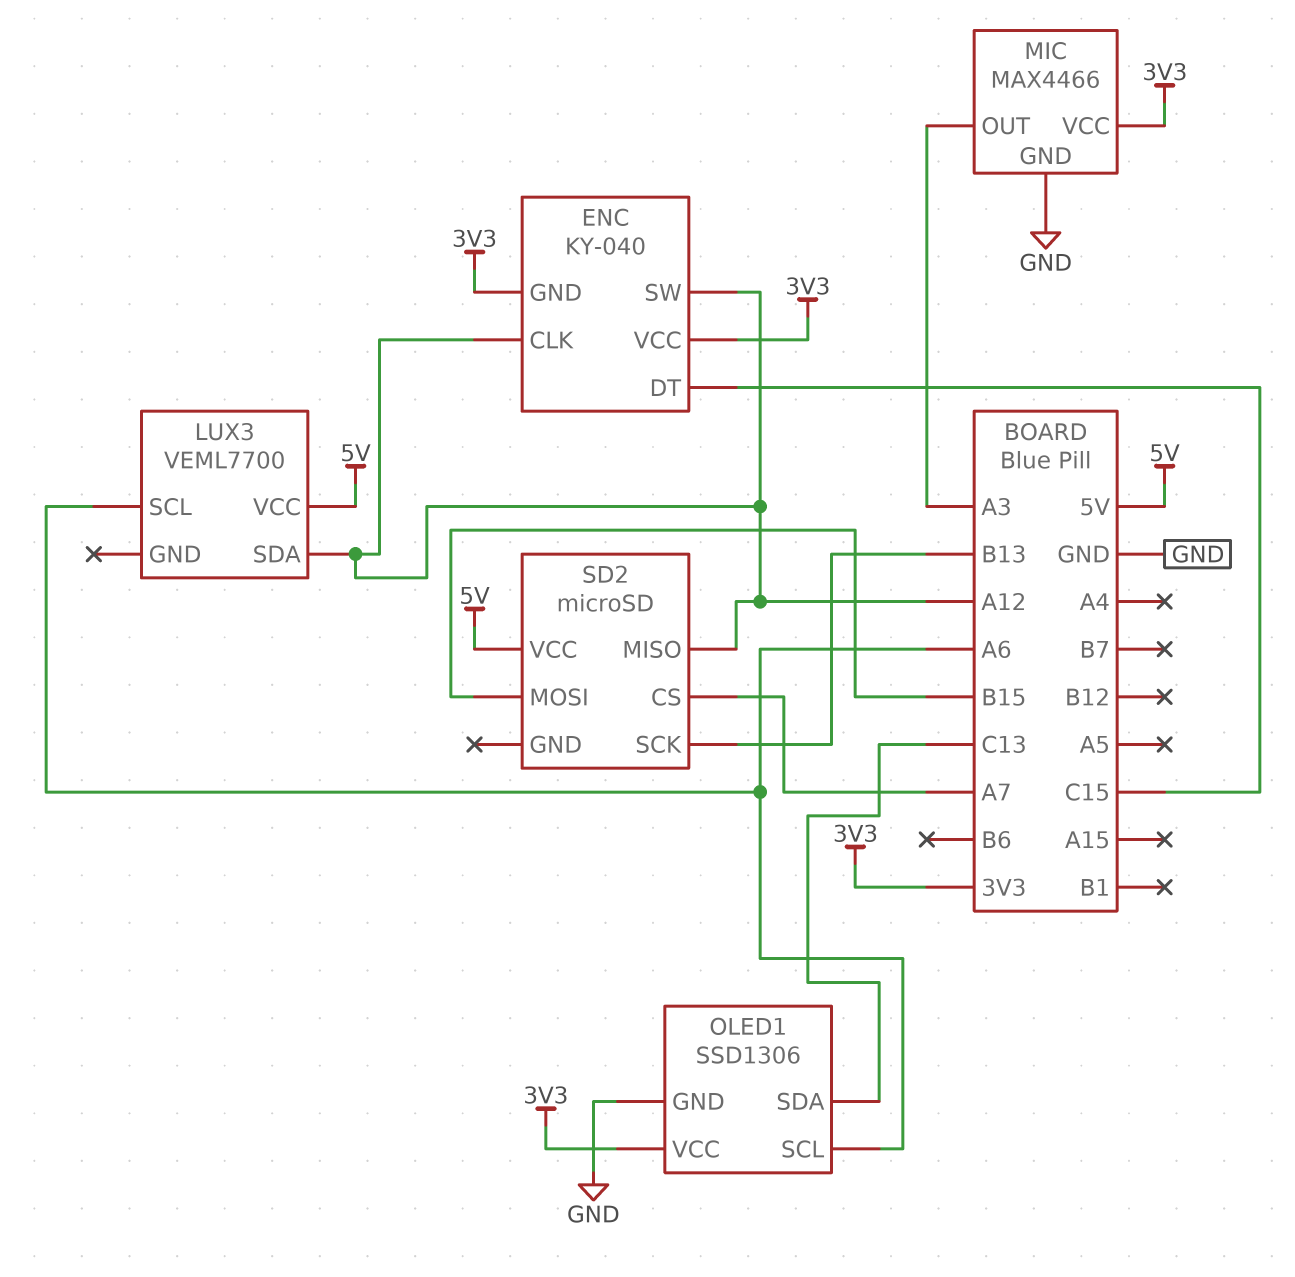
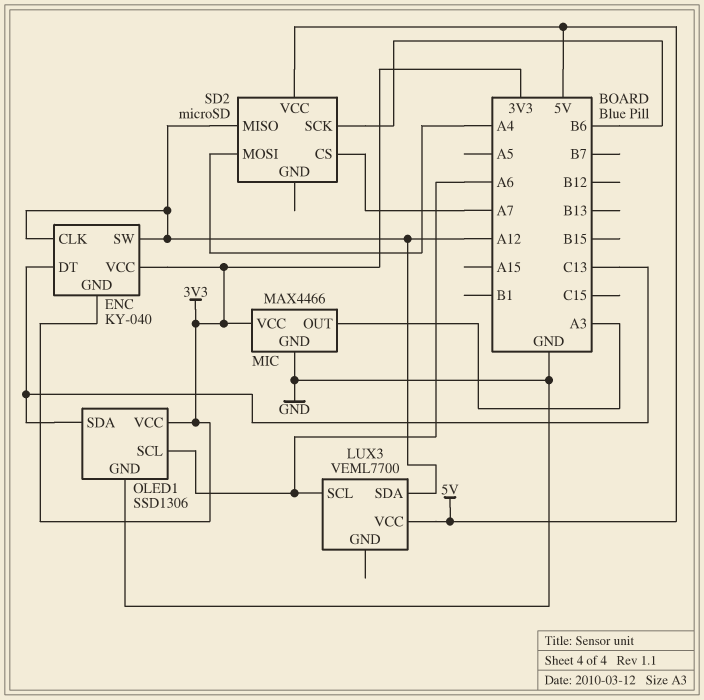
ENC pin DT: C15 -> C13
SD2 pin MOSI: B15 -> A4
SD2 pin SCK: B13 -> B6

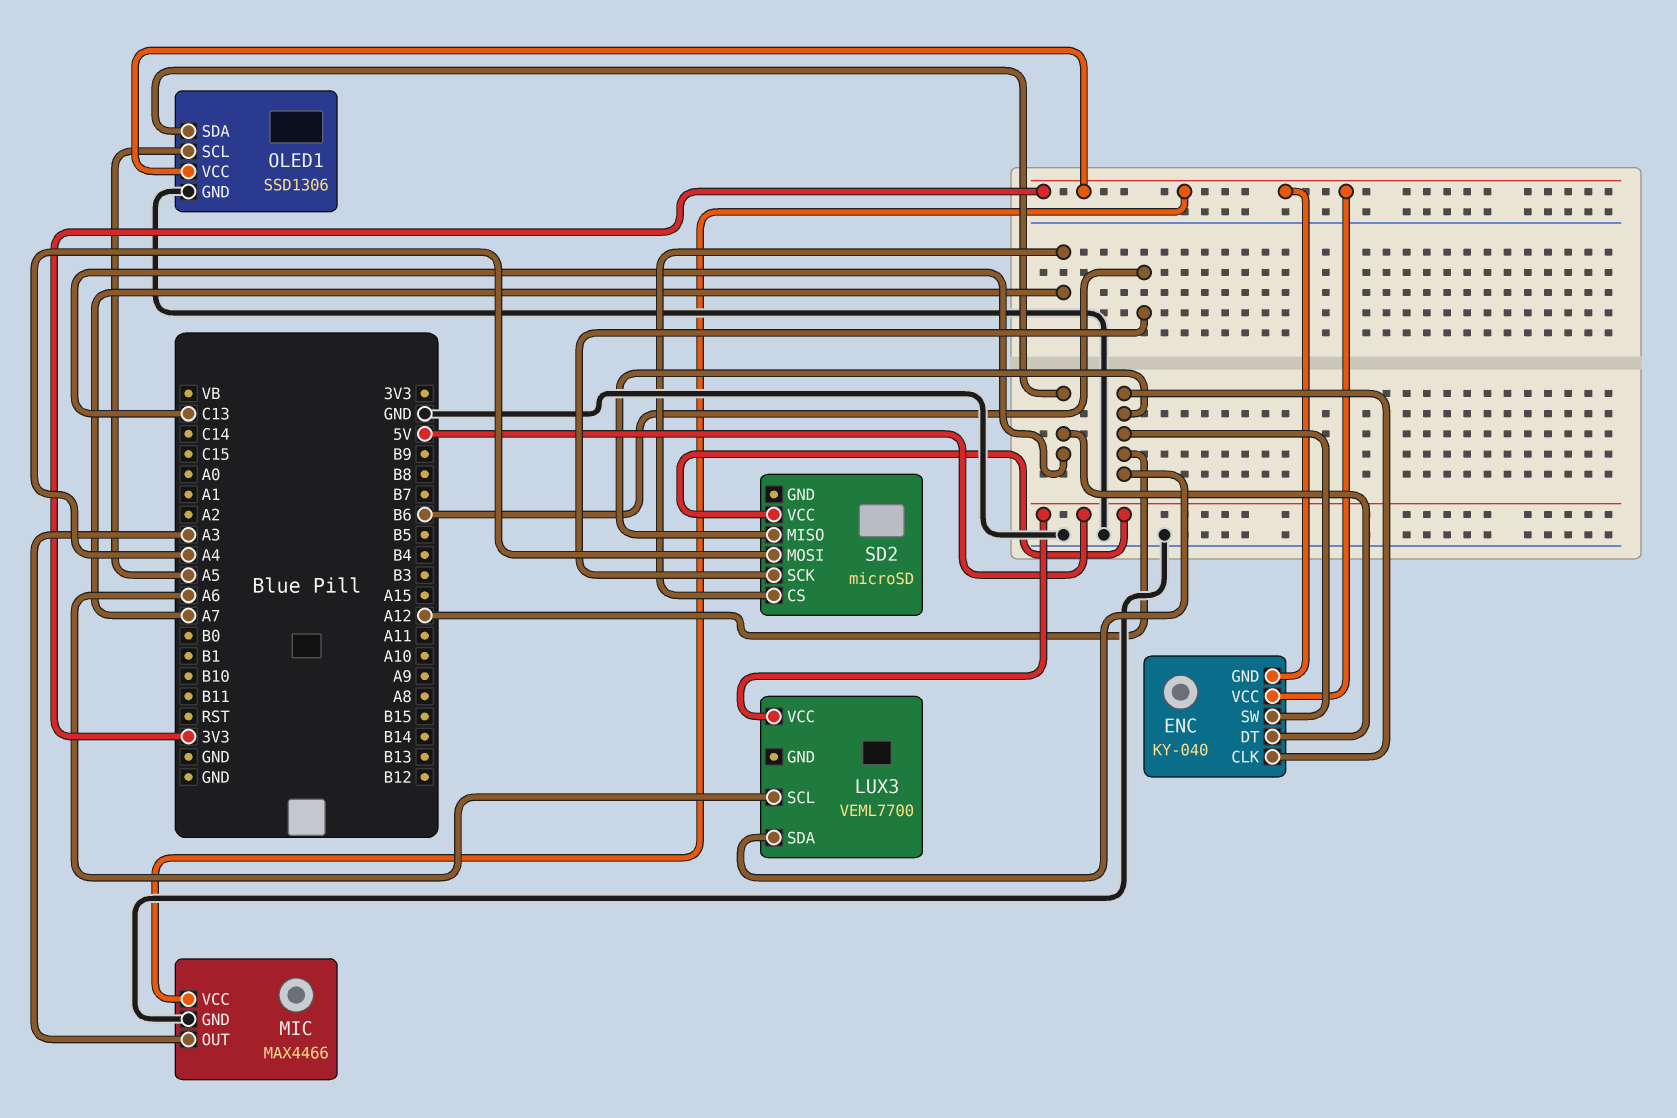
OLED1 pin SCL: A6 -> A5

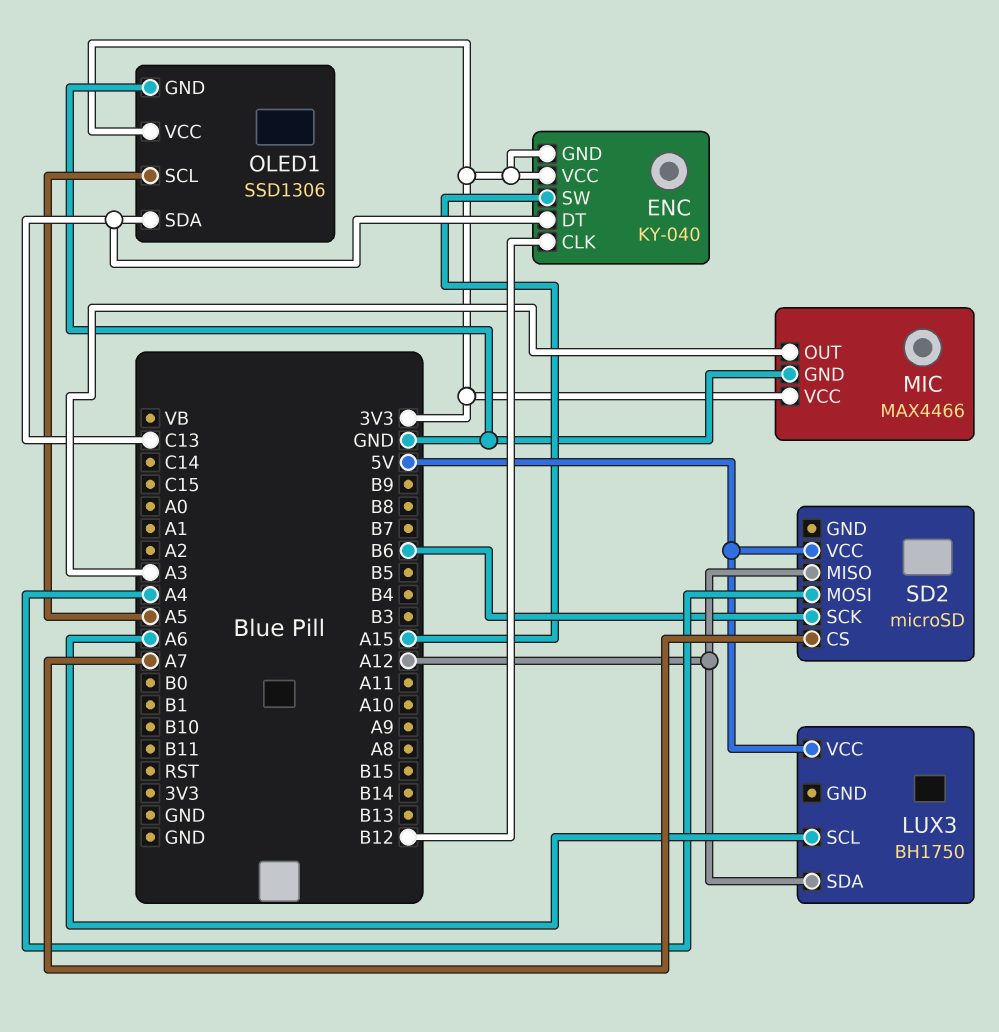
ENC pin CLK: A12 -> B12
ENC pin SW: A12 -> A15
LUX3: VEML7700 -> BH1750

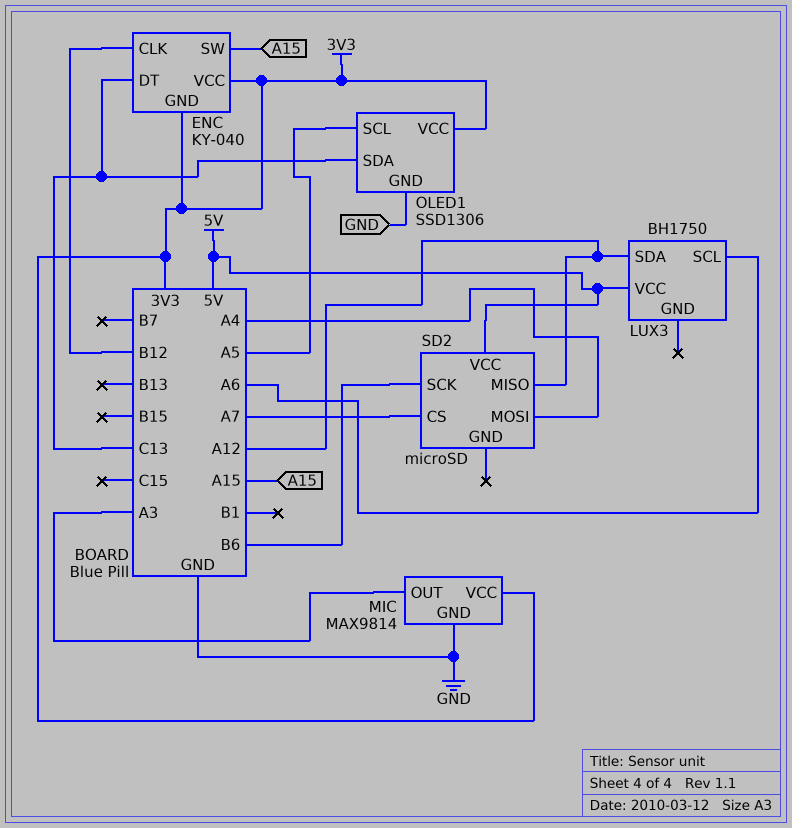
MIC: MAX4466 -> MAX9814

